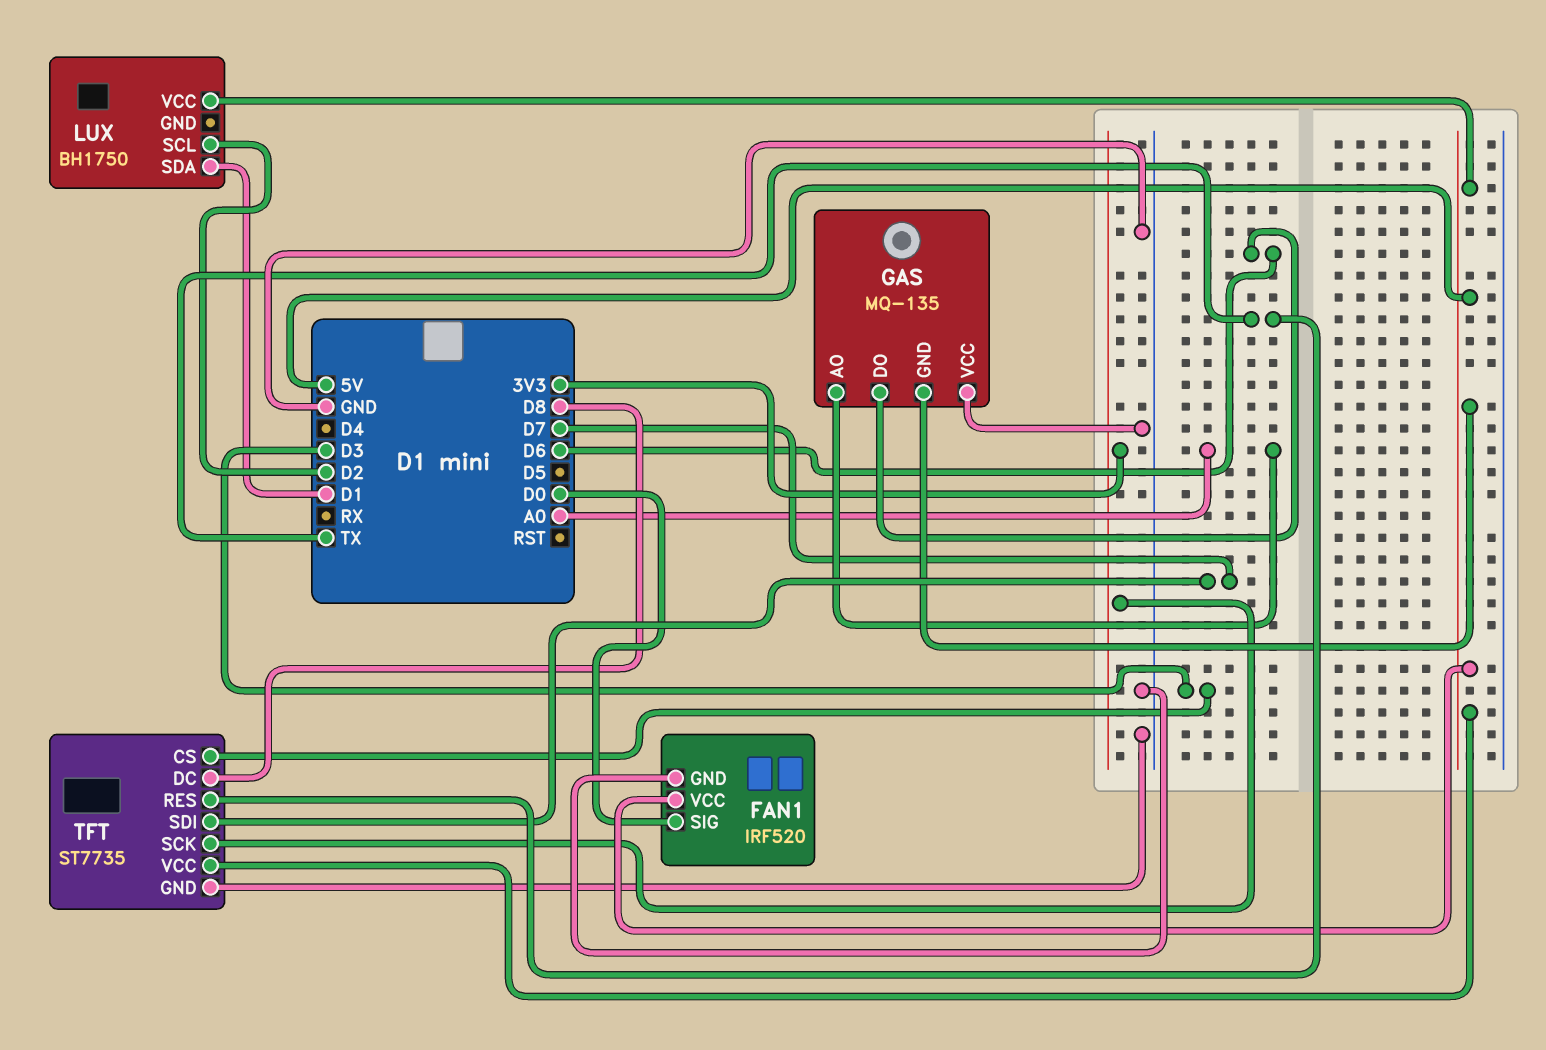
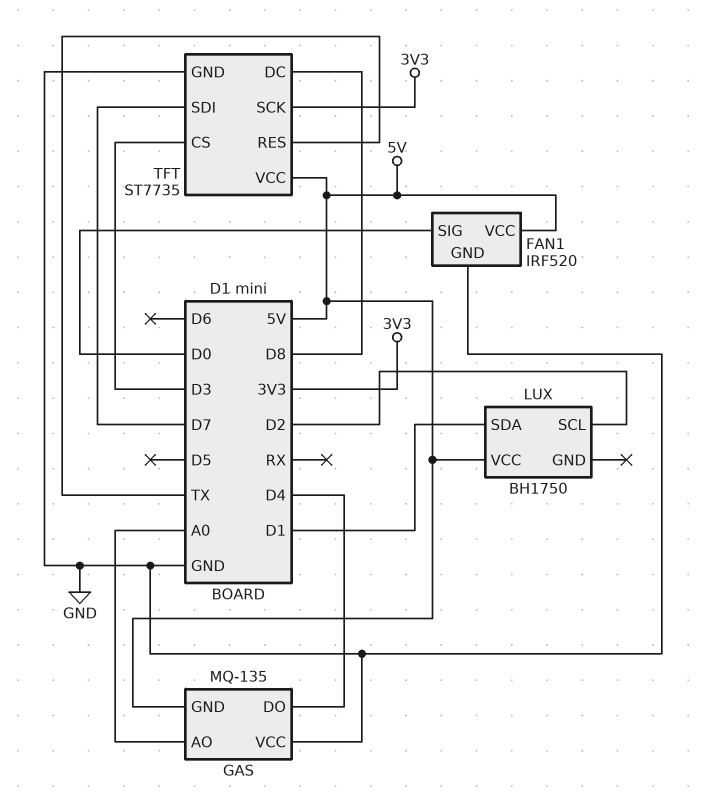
GAS pin DO: D6 -> D4

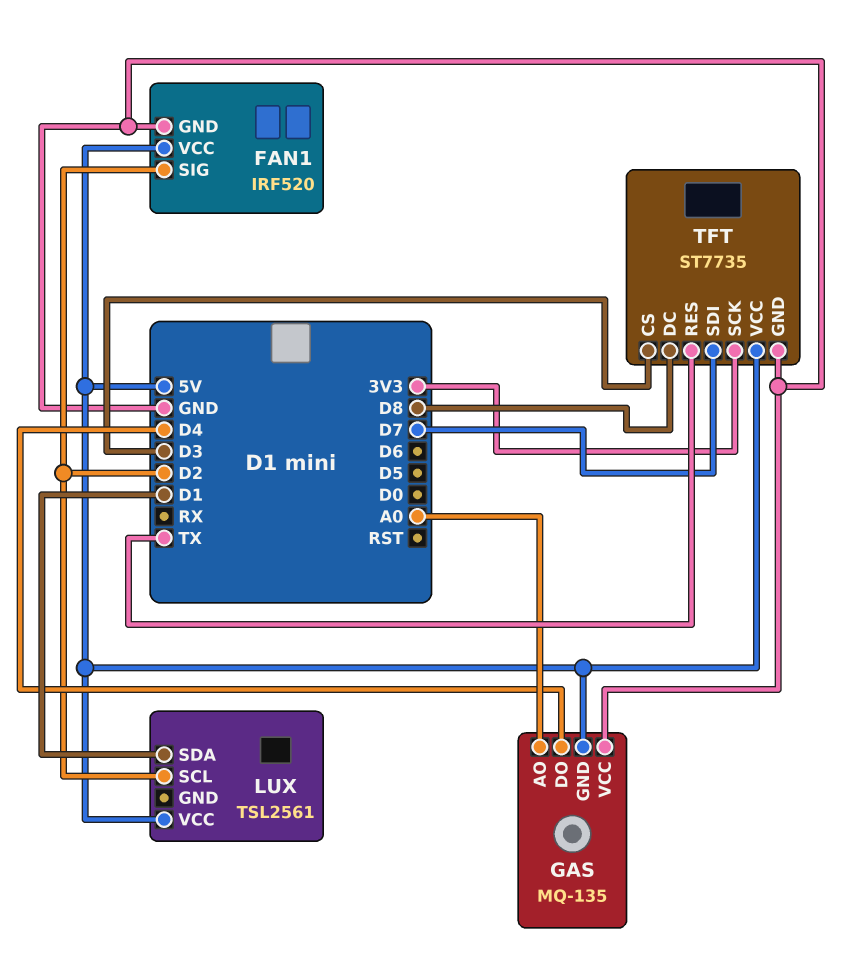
FAN1 pin SIG: D0 -> D2
LUX: BH1750 -> TSL2561

